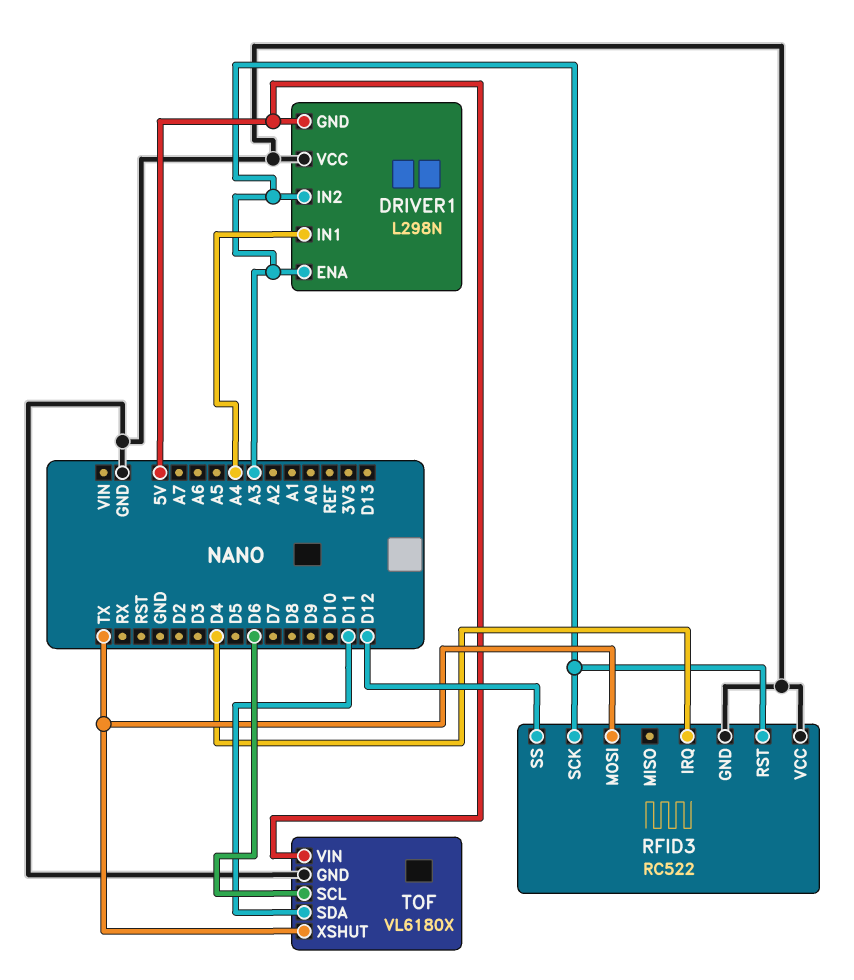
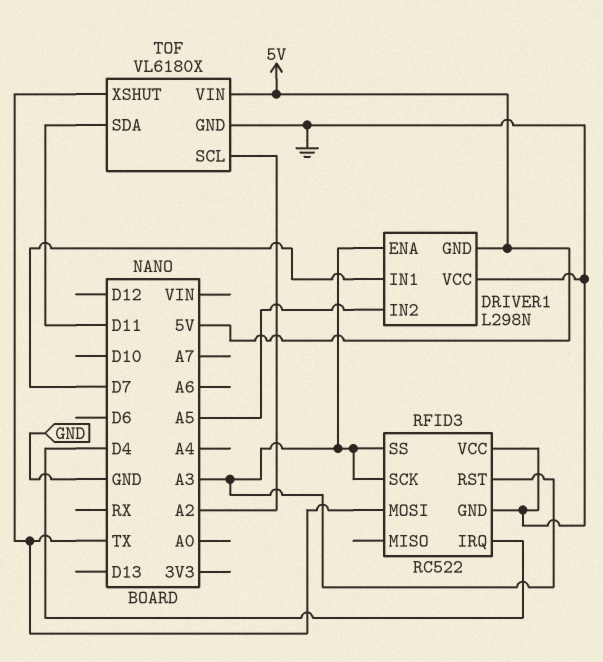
DRIVER1 pin IN1: A4 -> D7
DRIVER1 pin IN2: A3 -> A5
RFID3 pin SS: D12 -> A3
TOF pin SCL: D6 -> A2

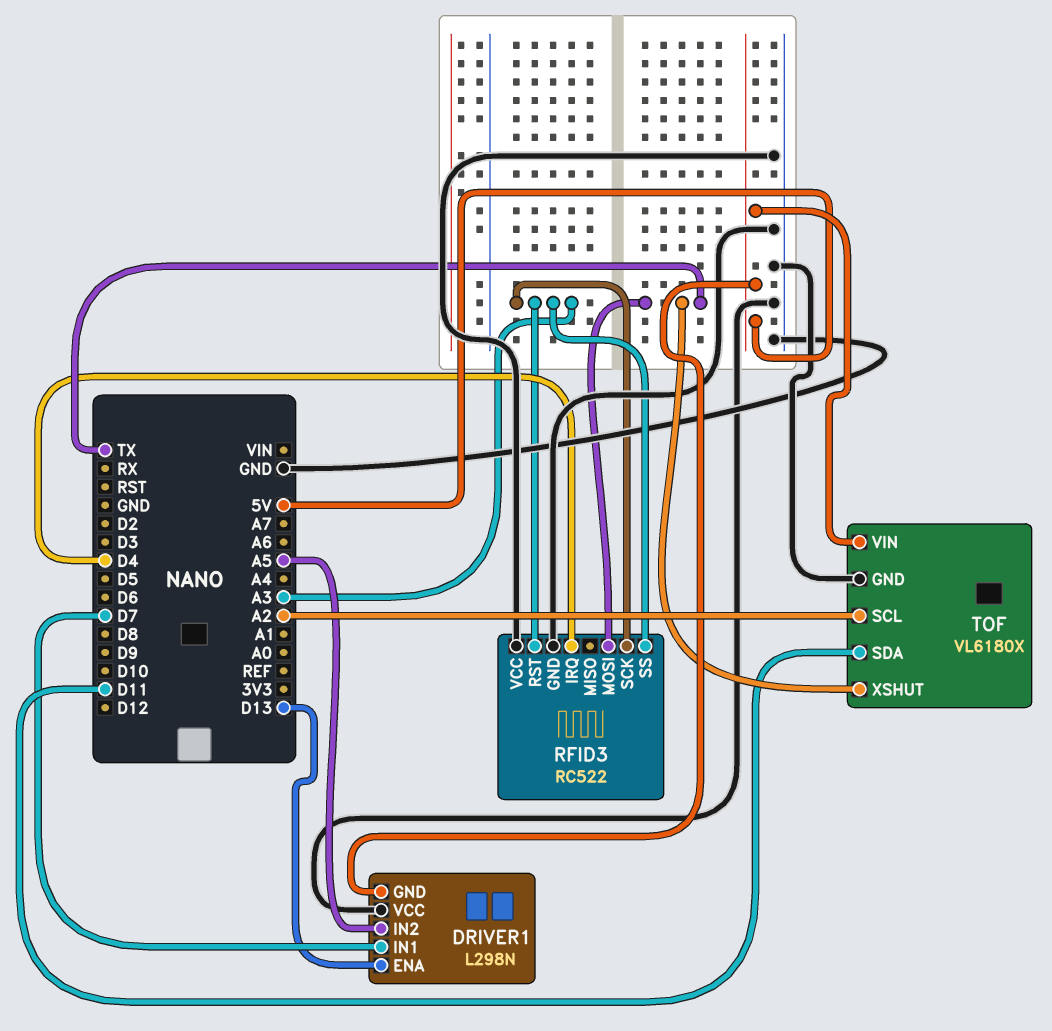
DRIVER1 pin ENA: A3 -> D13

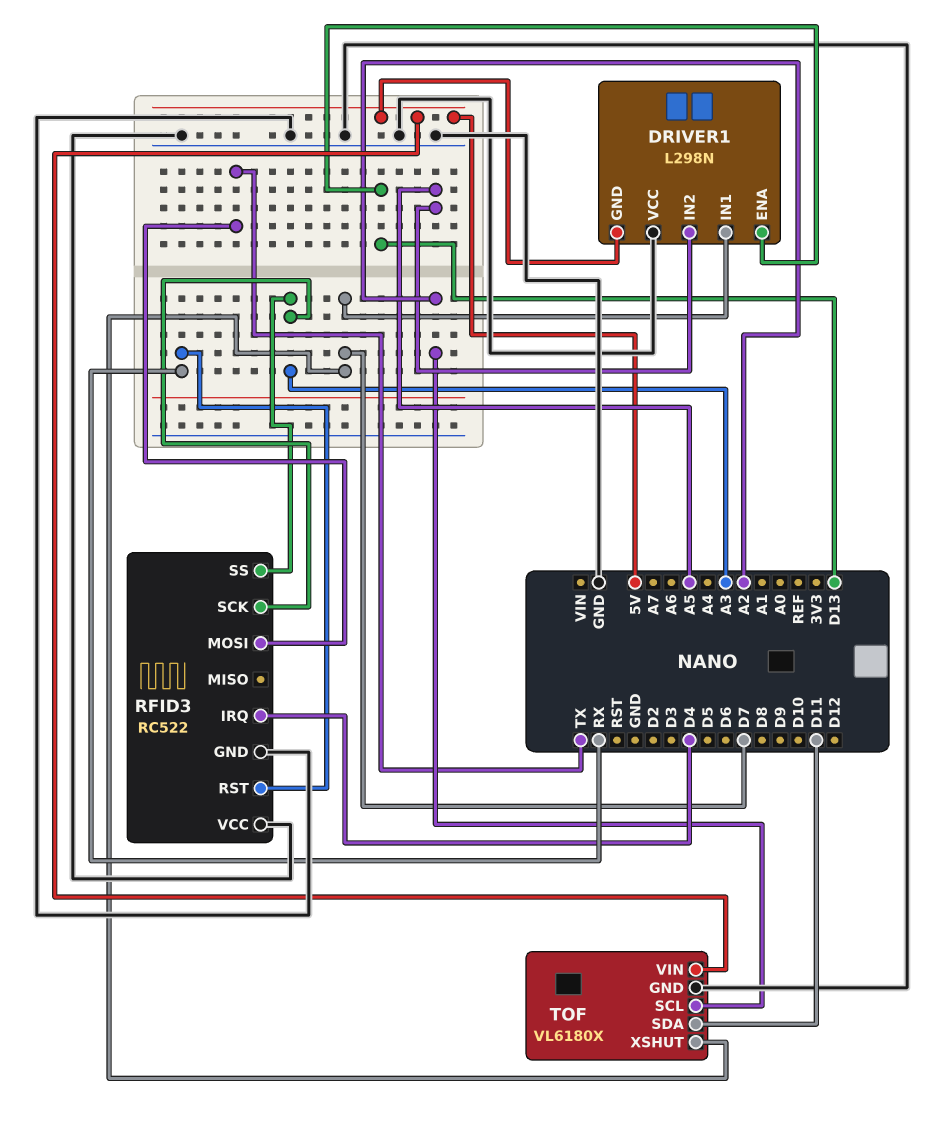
RFID3 pin RST: A3 -> RX
TOF pin XSHUT: TX -> D7

